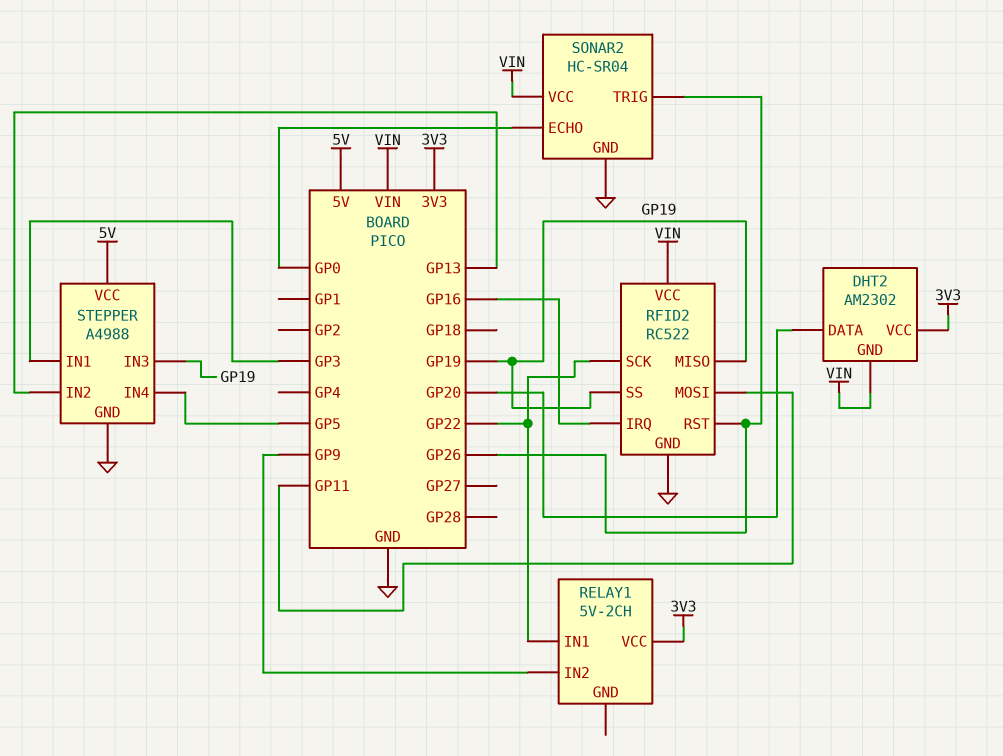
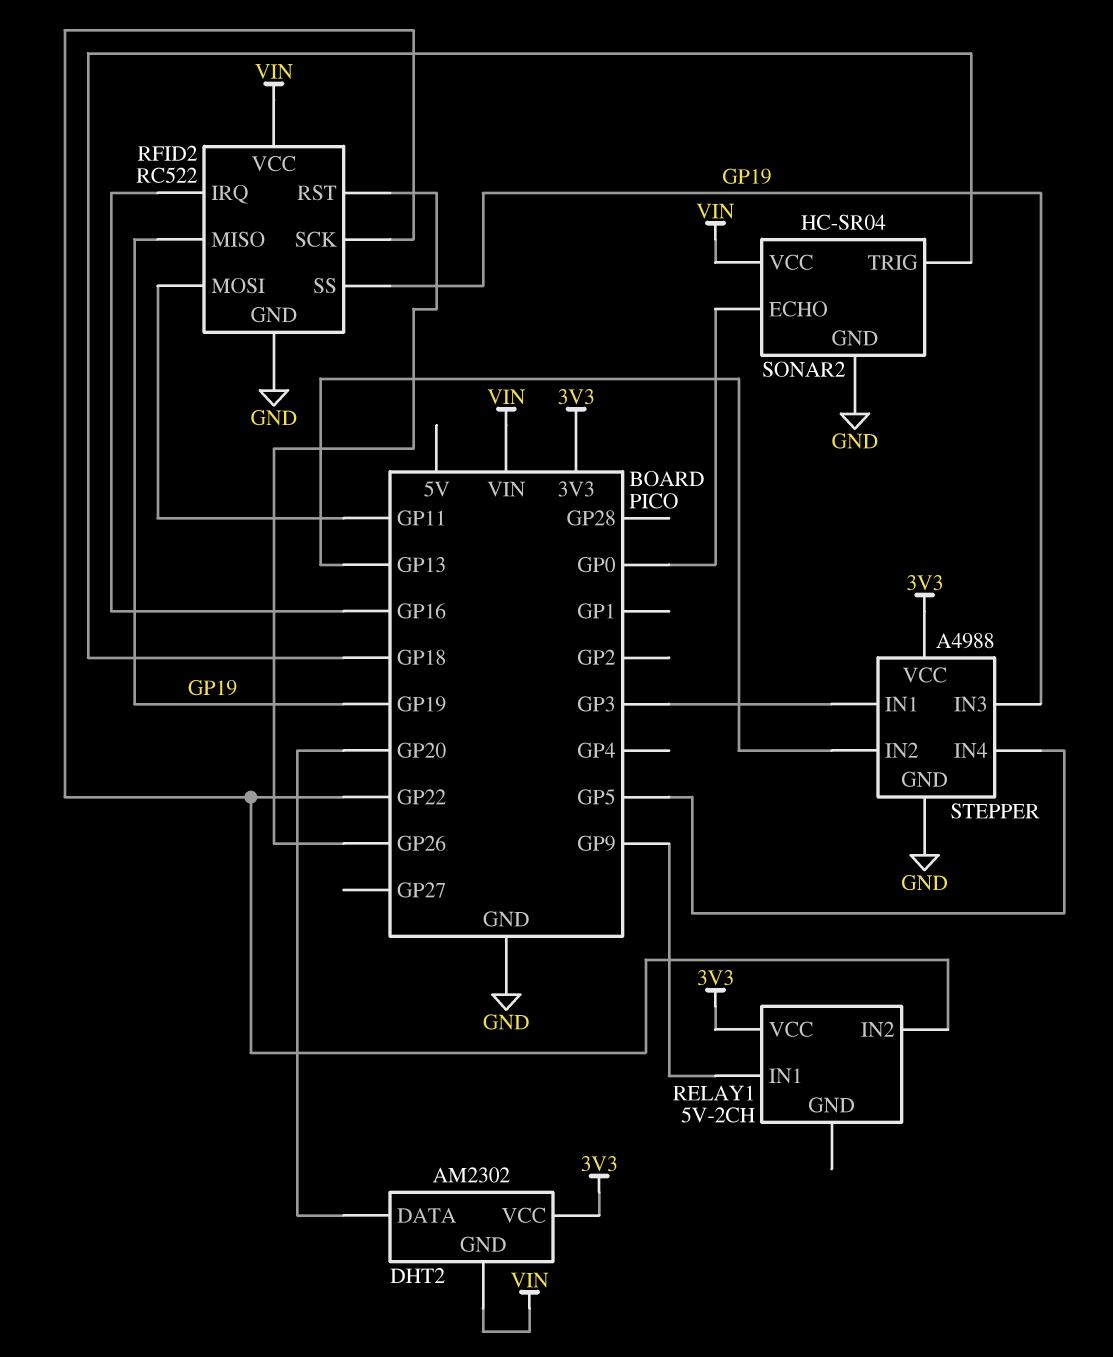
RELAY1 pin IN1: GP22 -> GP9
RELAY1 pin IN2: GP9 -> GP22
SONAR2 pin TRIG: GP26 -> GP18
STEPPER pin VCC: 5V -> 3V3

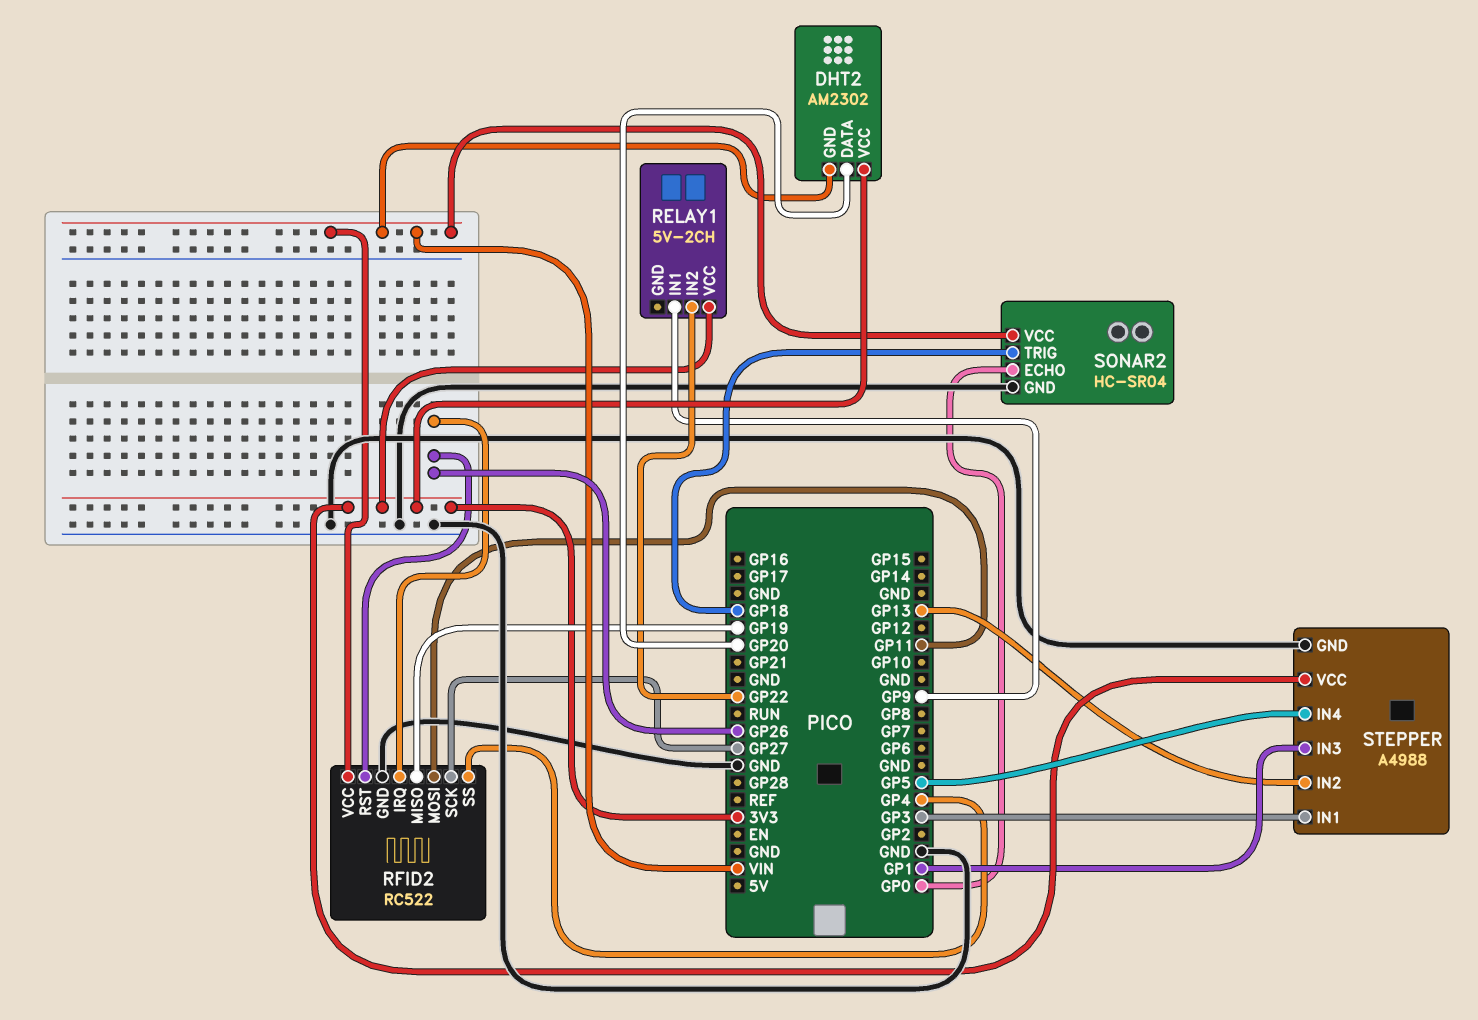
RFID2 pin IRQ: GP16 -> GP26
RFID2 pin SCK: GP22 -> GP27
RFID2 pin SS: GP19 -> GP4
STEPPER pin IN3: GP19 -> GP1

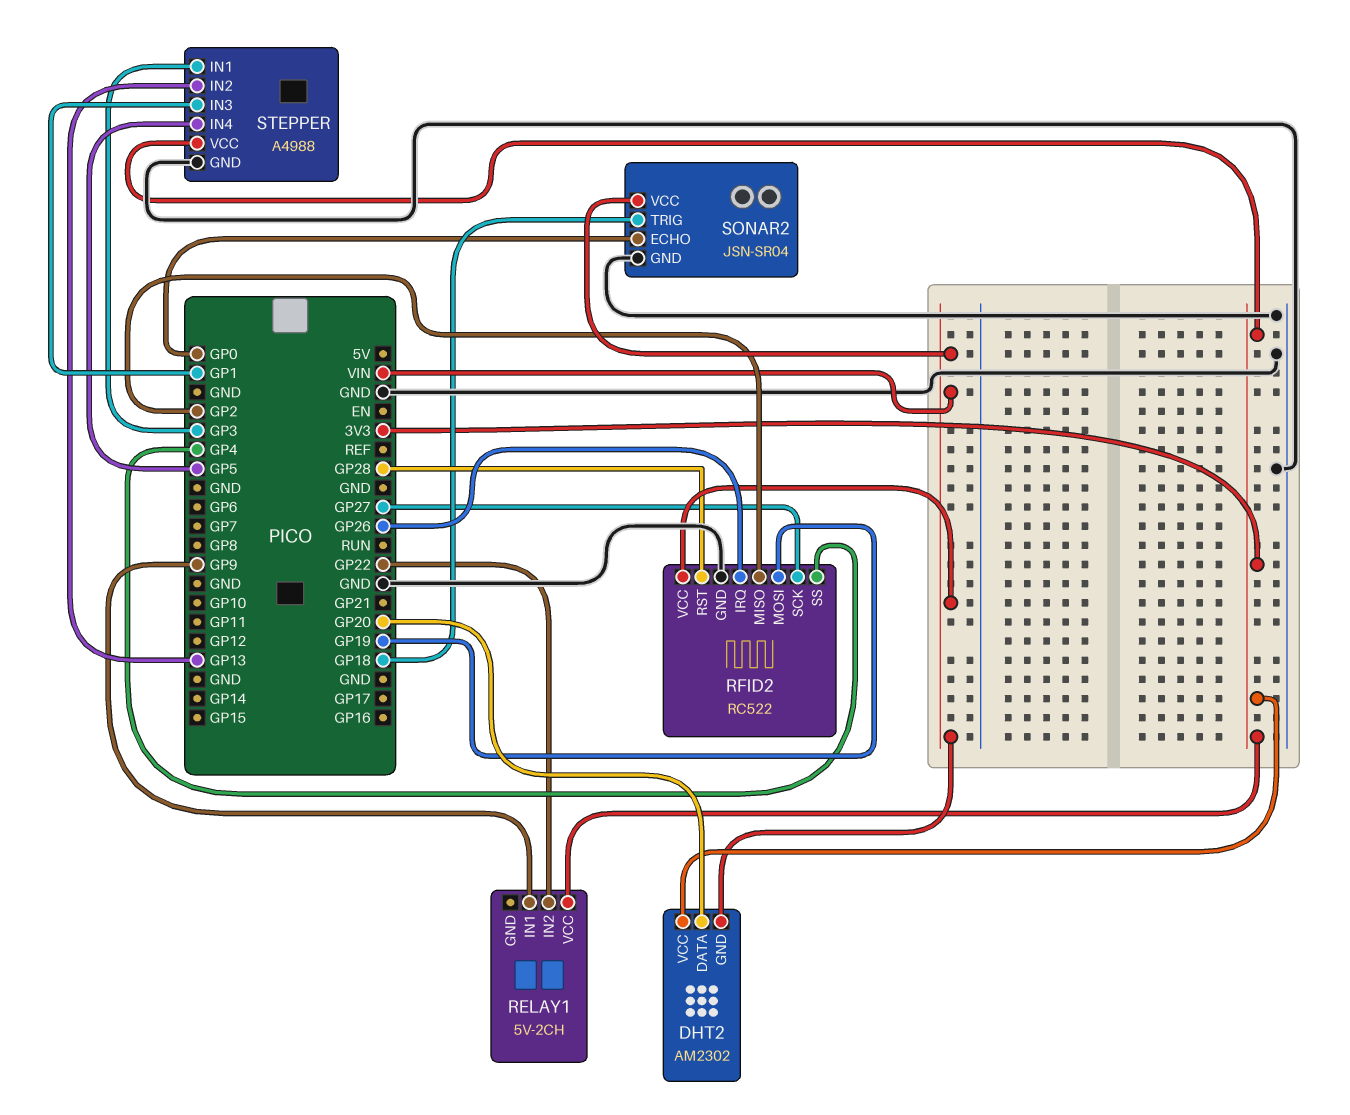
RFID2 pin MISO: GP19 -> GP2
RFID2 pin MOSI: GP11 -> GP19
RFID2 pin RST: GP26 -> GP28
SONAR2: HC-SR04 -> JSN-SR04

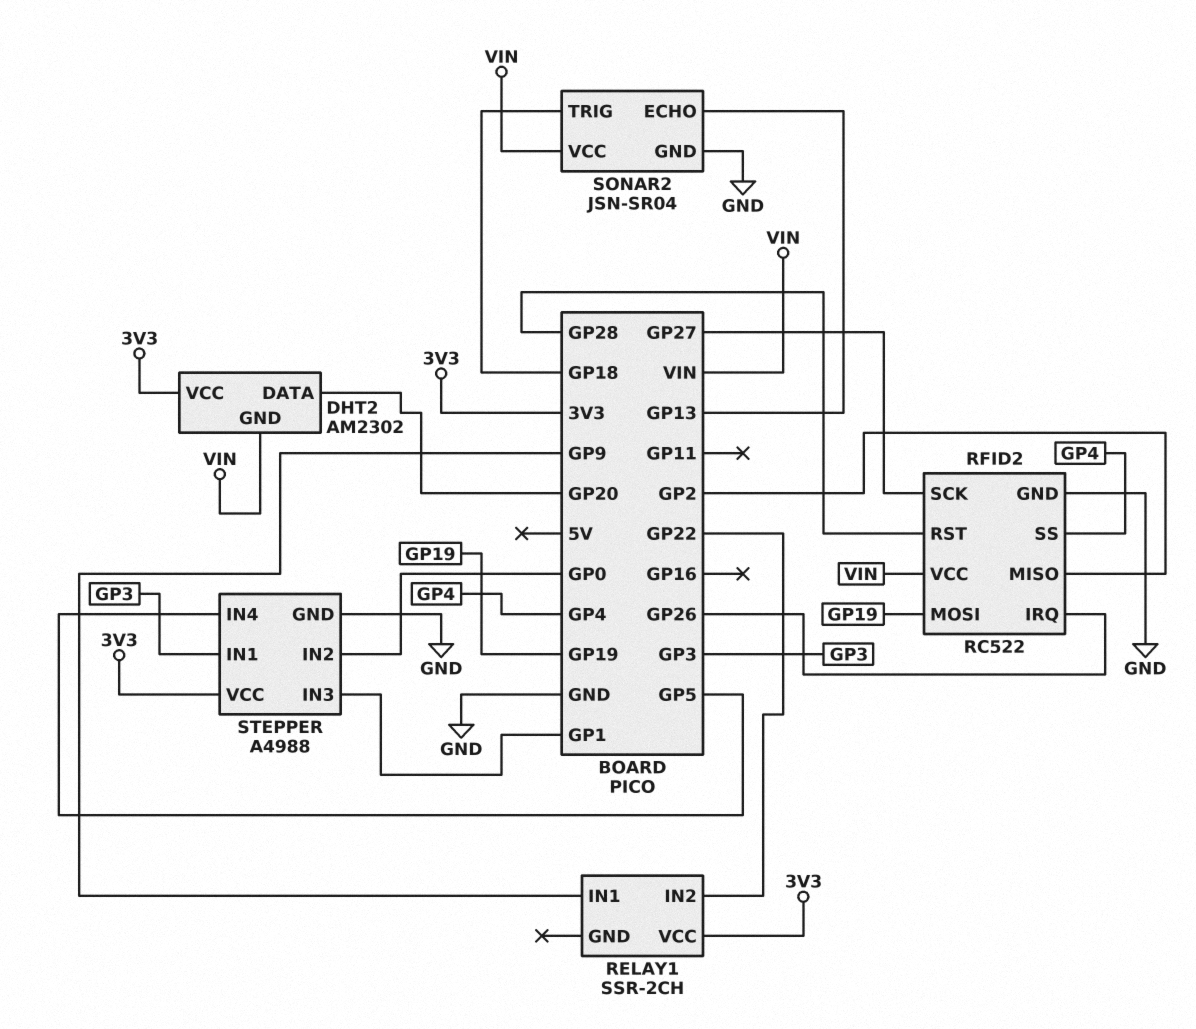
RELAY1: 5V-2CH -> SSR-2CH
SONAR2 pin ECHO: GP0 -> GP13
STEPPER pin IN2: GP13 -> GP0

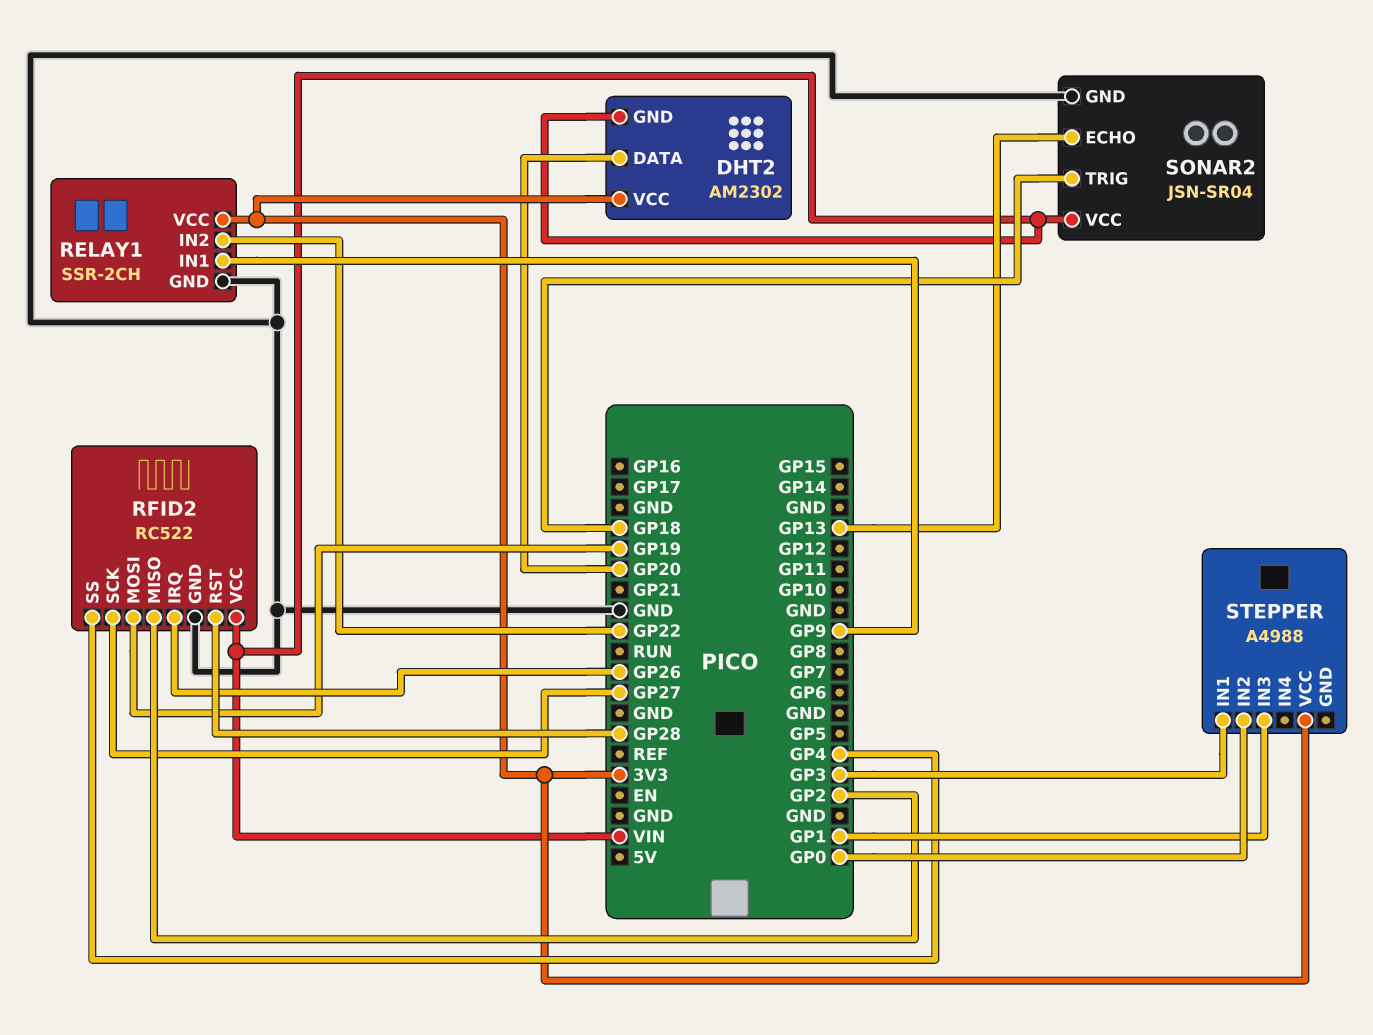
RELAY1 pin GND: none -> GND
STEPPER pin GND: GND -> none
STEPPER pin IN4: GP5 -> none

